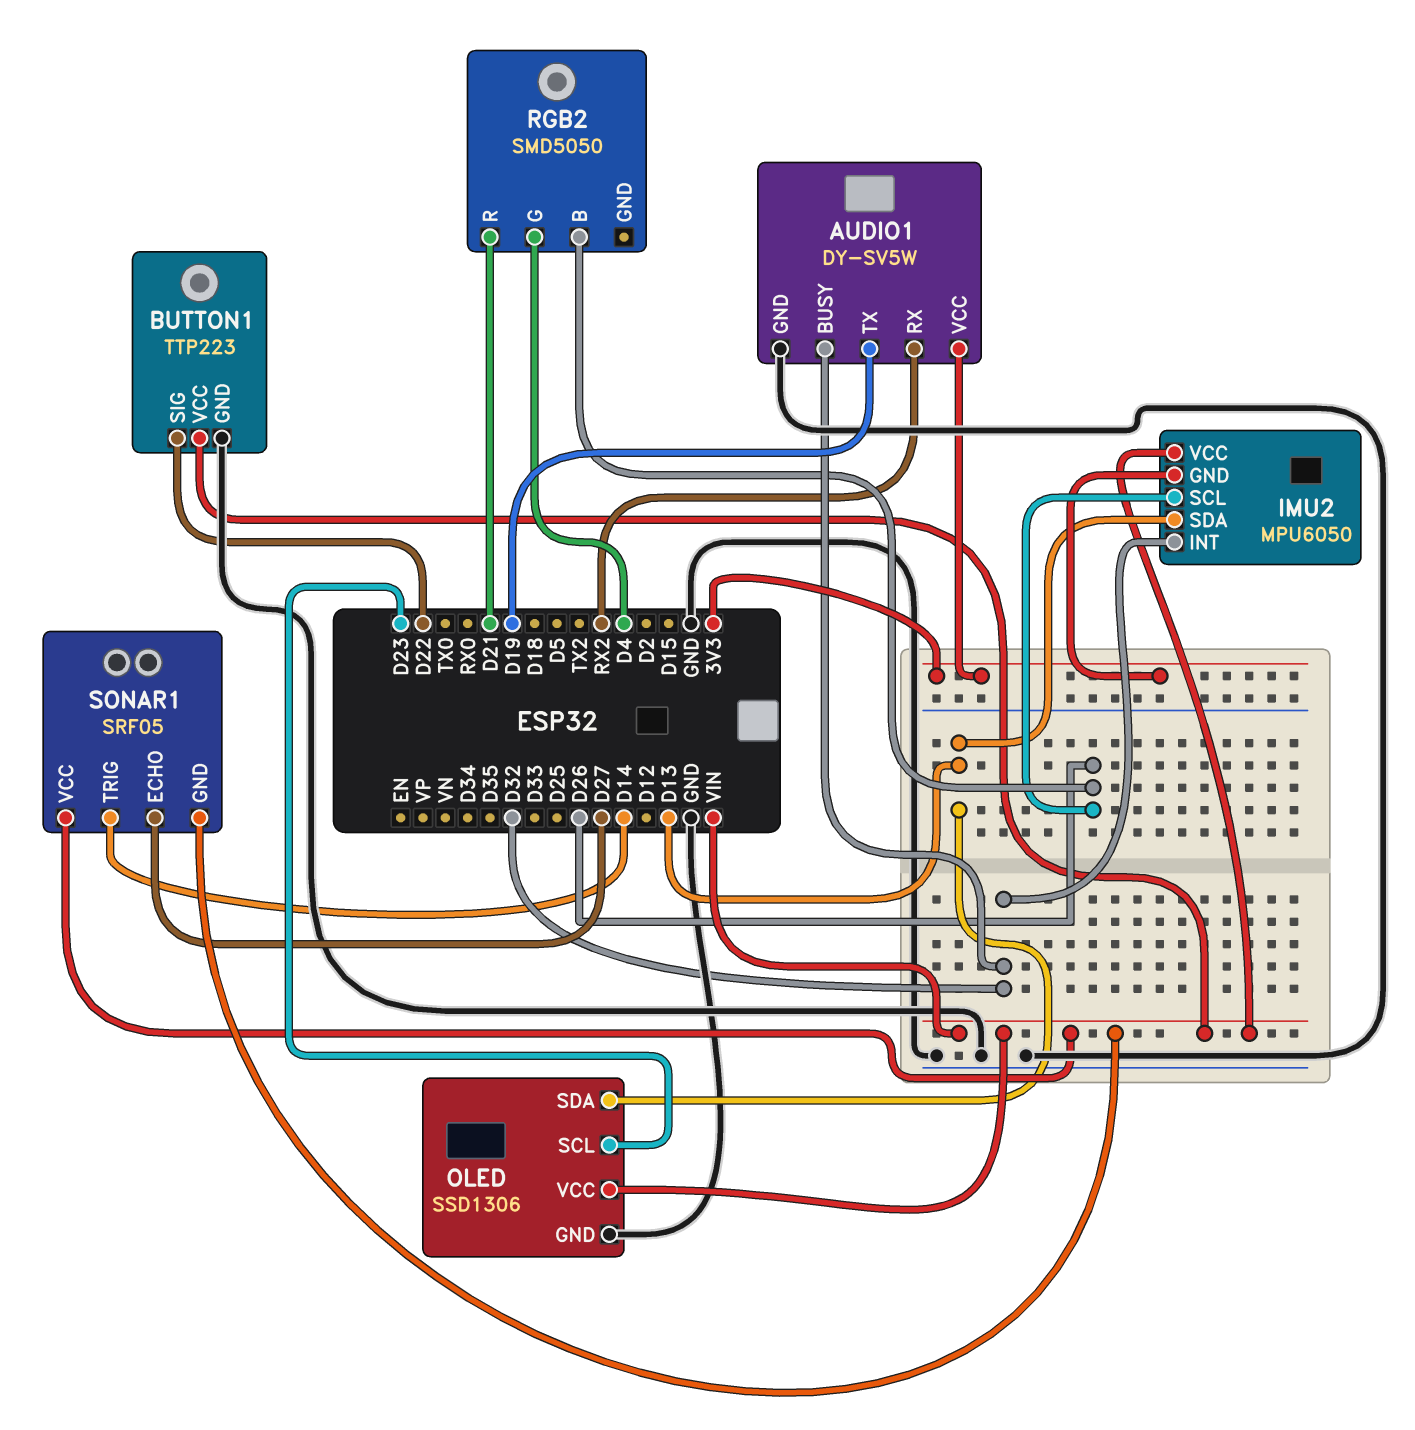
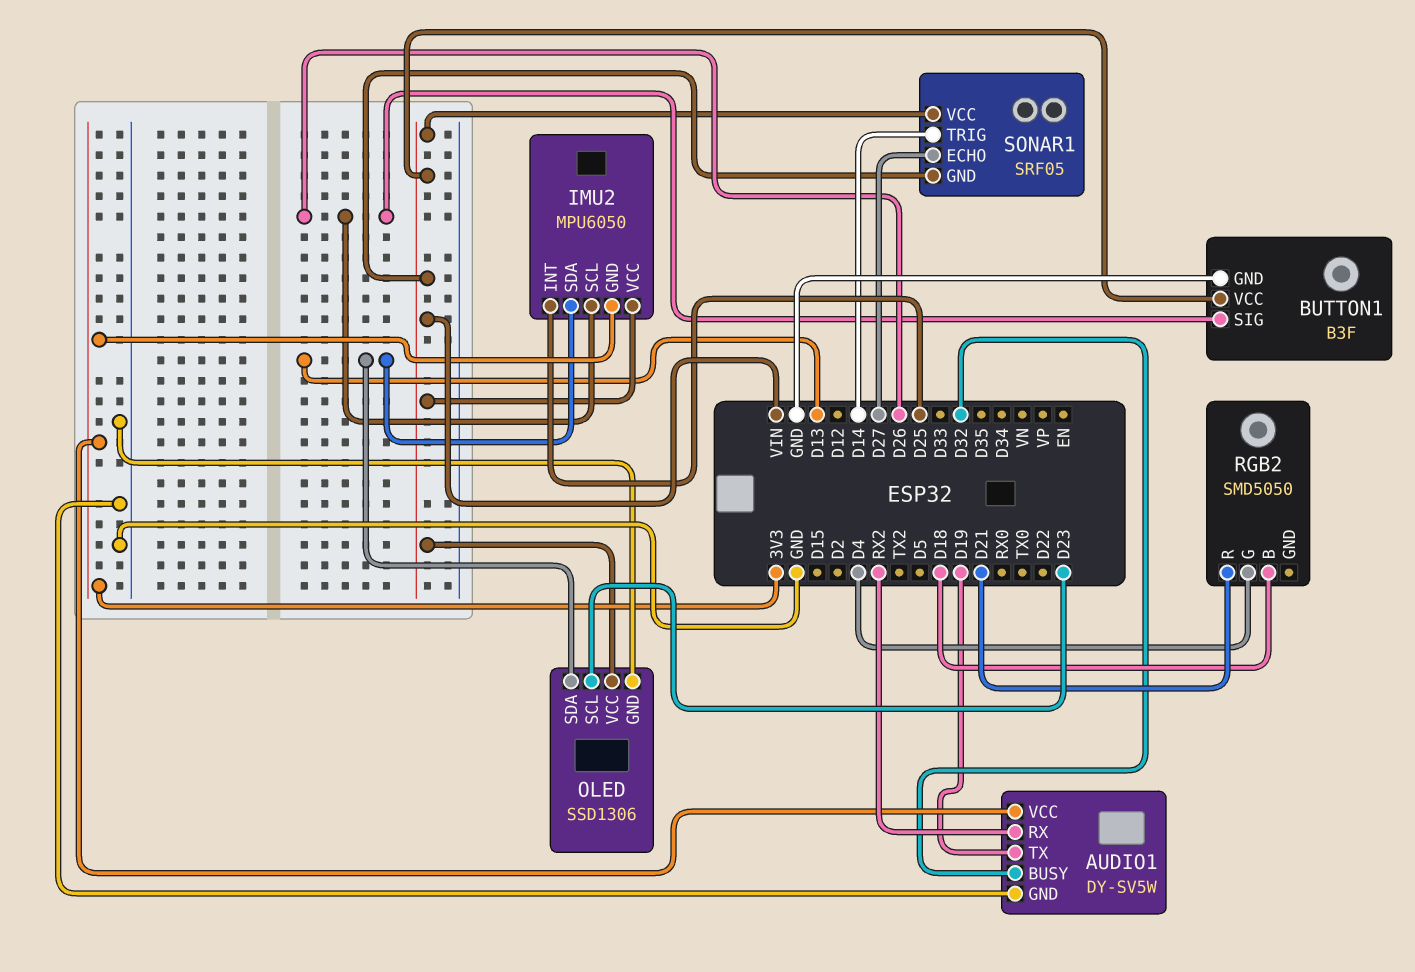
BUTTON1: TTP223 -> B3F
BUTTON1 pin SIG: D22 -> D26
IMU2 pin INT: D32 -> D25
RGB2 pin B: D26 -> D18

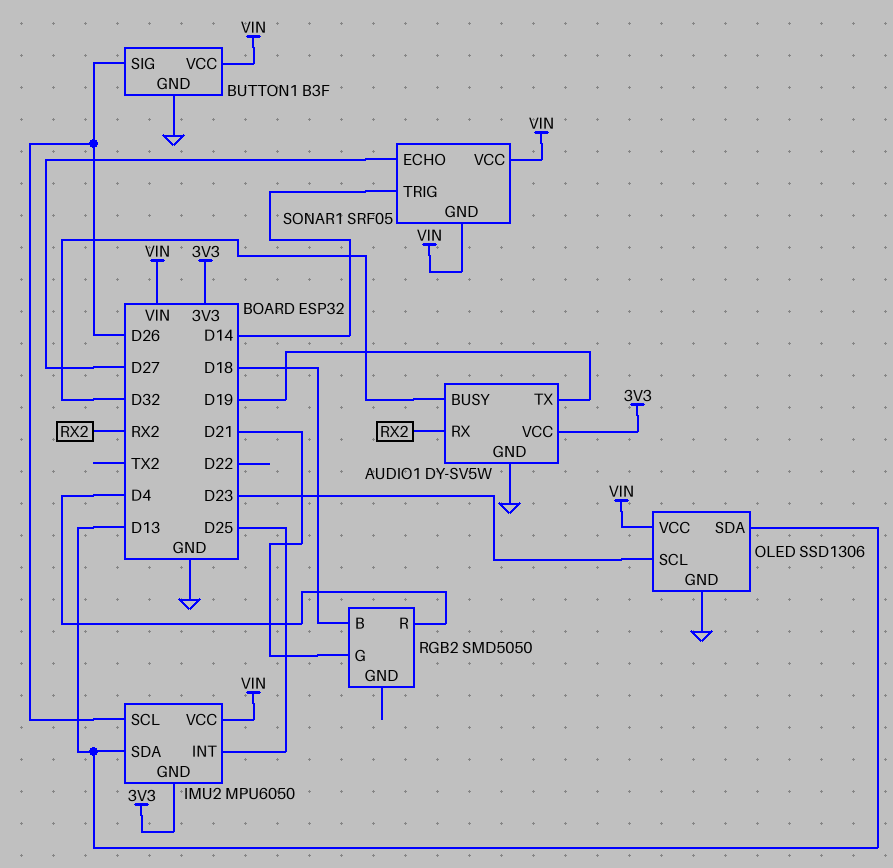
RGB2 pin G: D4 -> D21
RGB2 pin R: D21 -> D4

